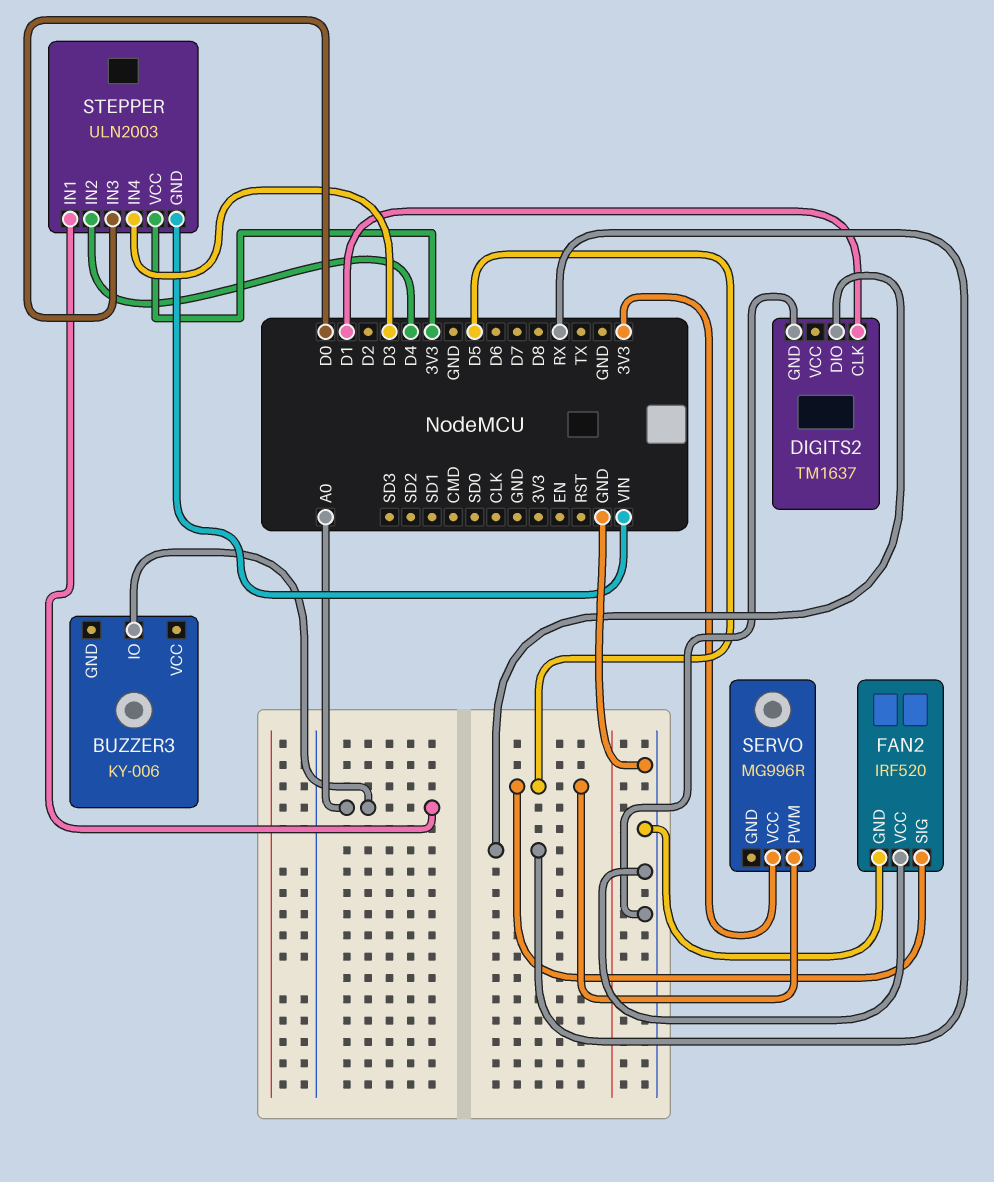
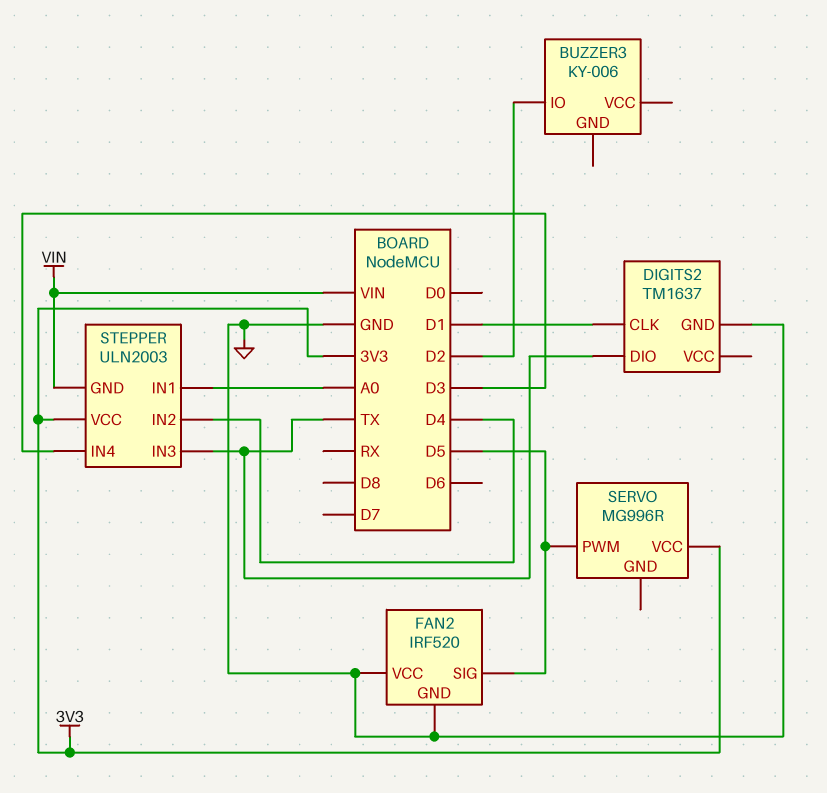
BUZZER3 pin IO: A0 -> D2
DIGITS2 pin DIO: RX -> TX
STEPPER pin IN3: D0 -> TX

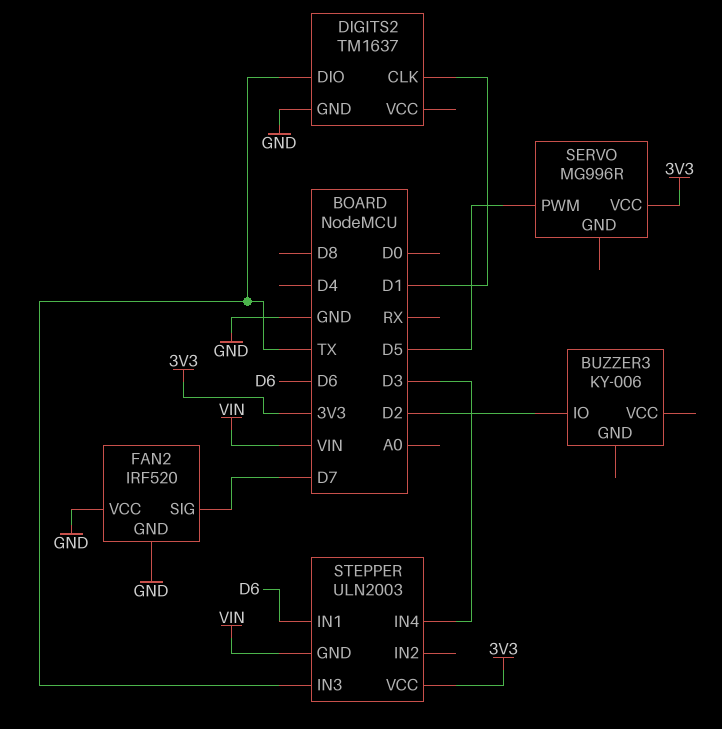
FAN2 pin SIG: D5 -> D7
STEPPER pin IN1: A0 -> D6
STEPPER pin IN2: D4 -> none

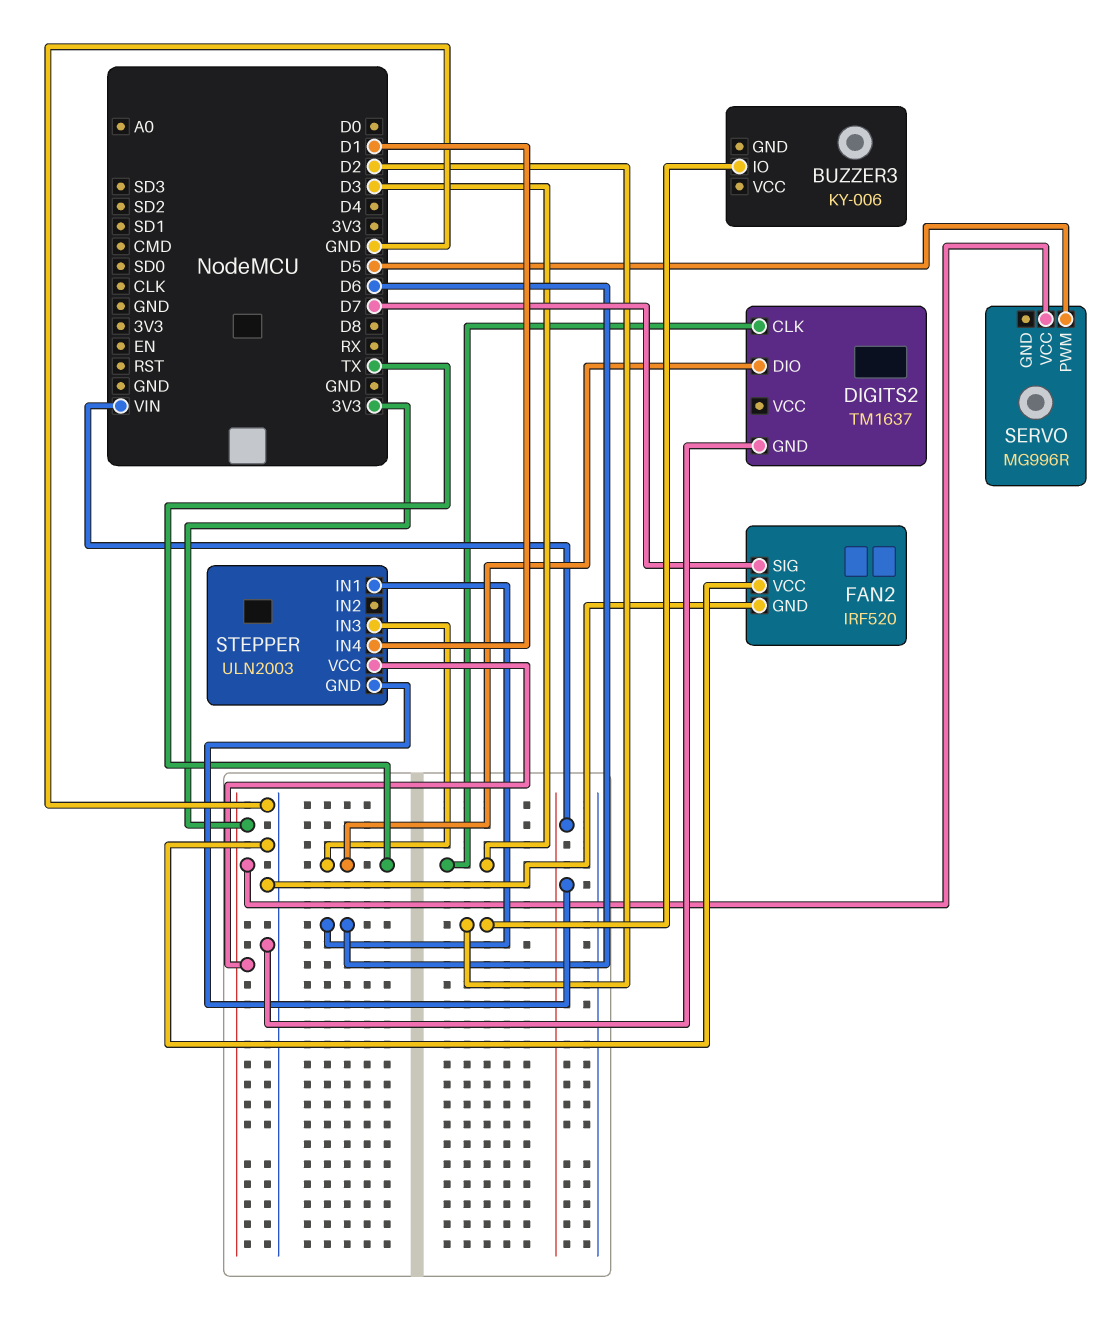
DIGITS2 pin CLK: D1 -> D3
STEPPER pin IN4: D3 -> D1

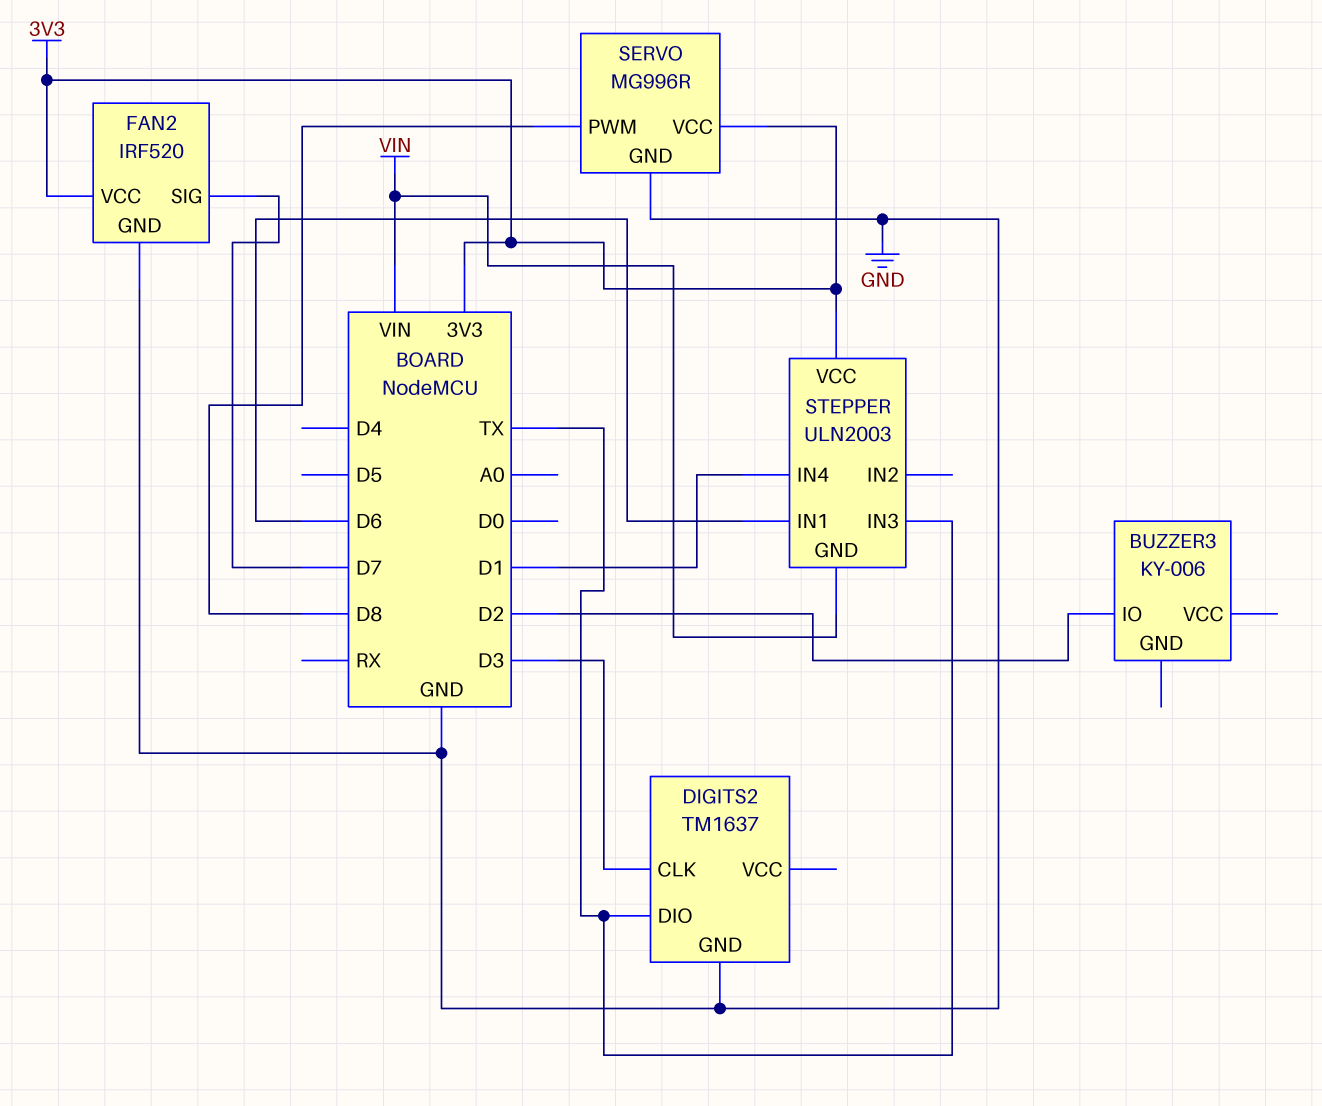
FAN2 pin VCC: GND -> 3V3
SERVO pin GND: none -> GND
SERVO pin PWM: D5 -> D8

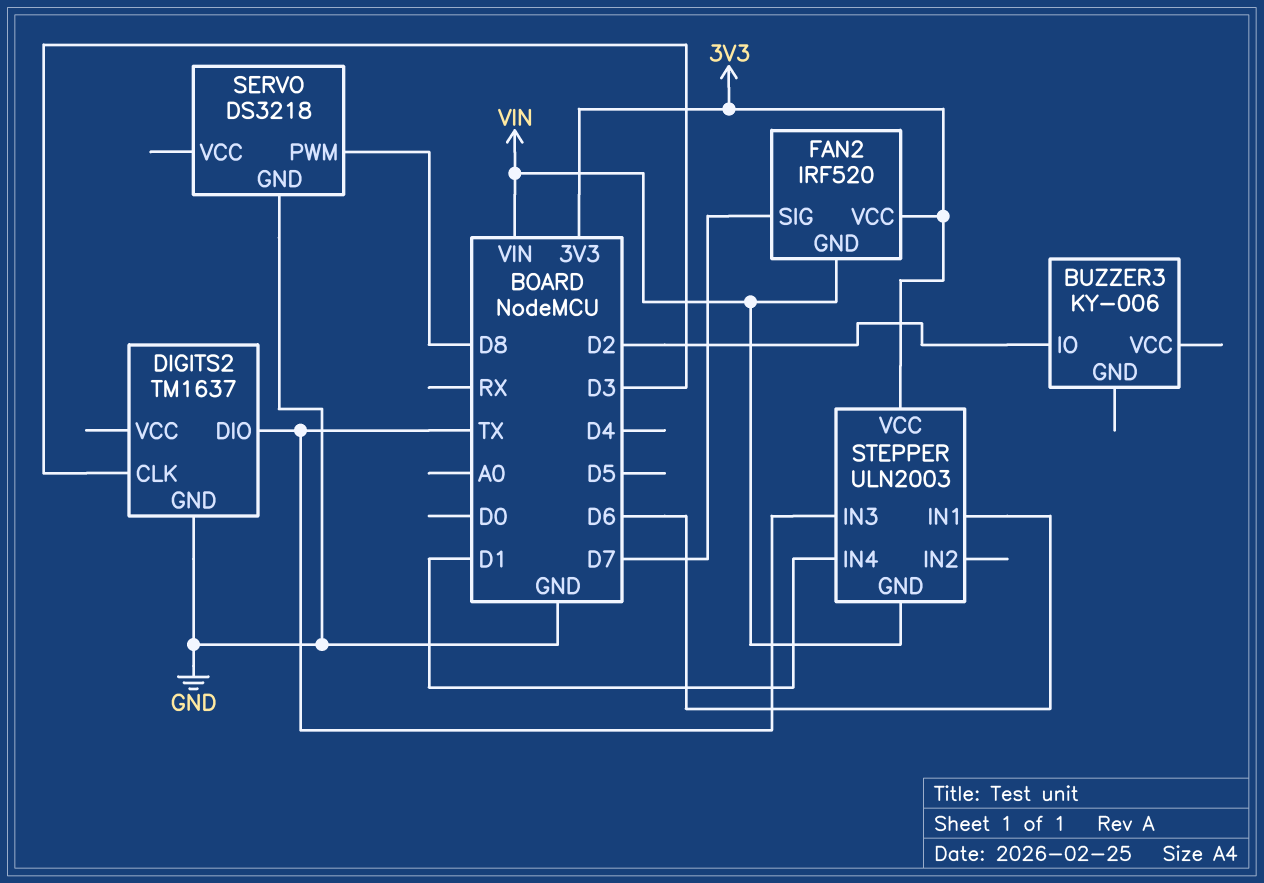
FAN2 pin GND: GND -> VIN
SERVO: MG996R -> DS3218
SERVO pin VCC: 3V3 -> none

